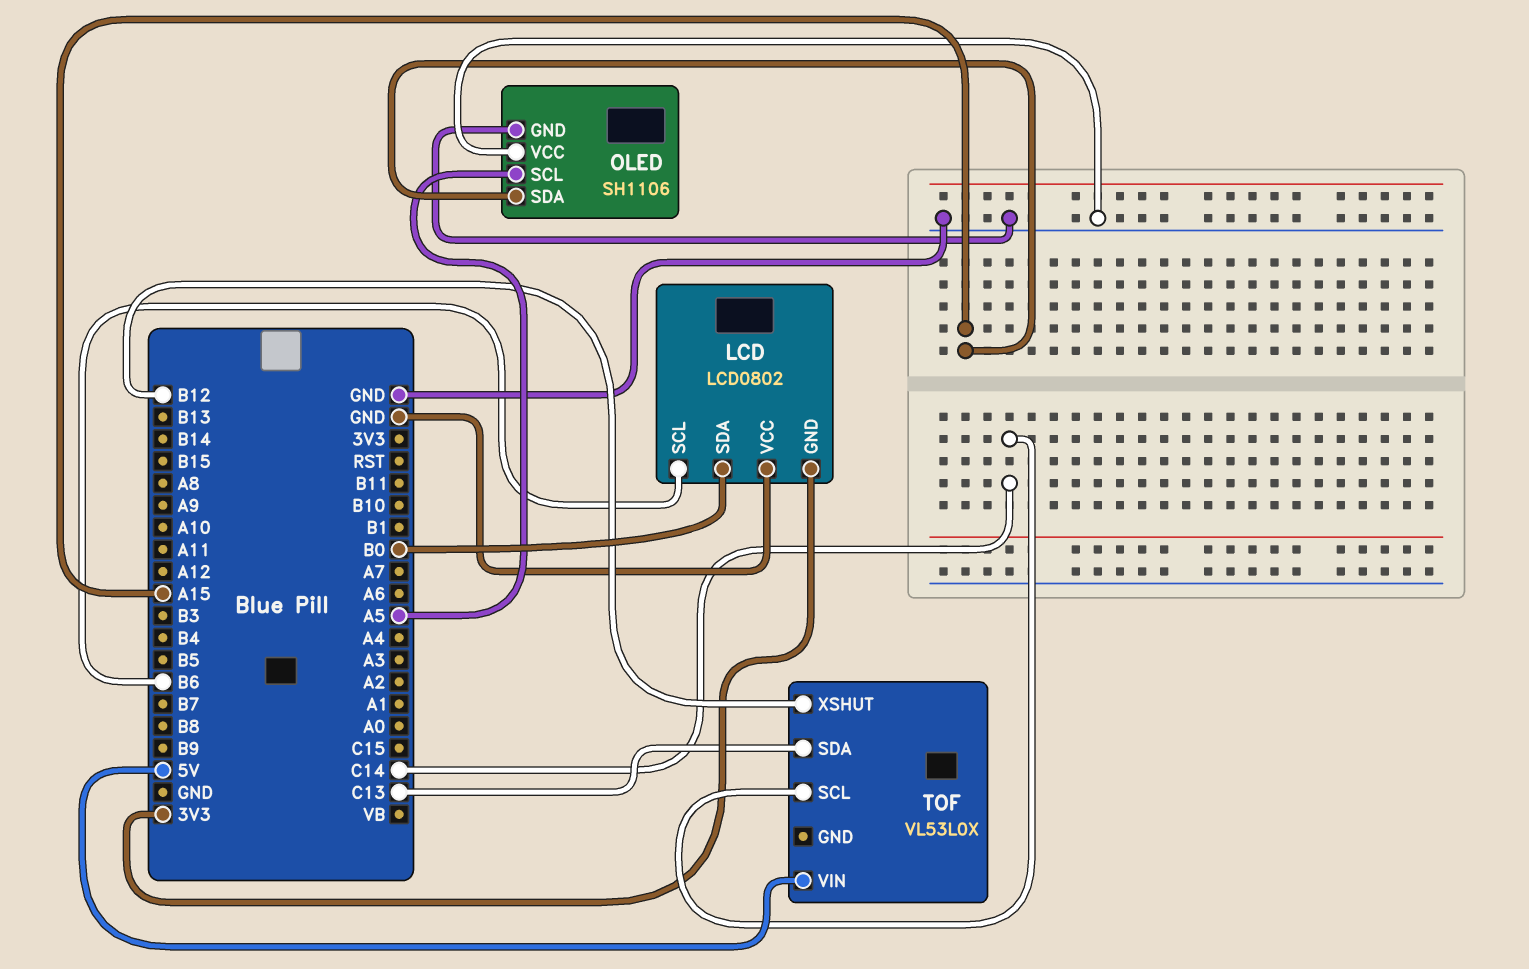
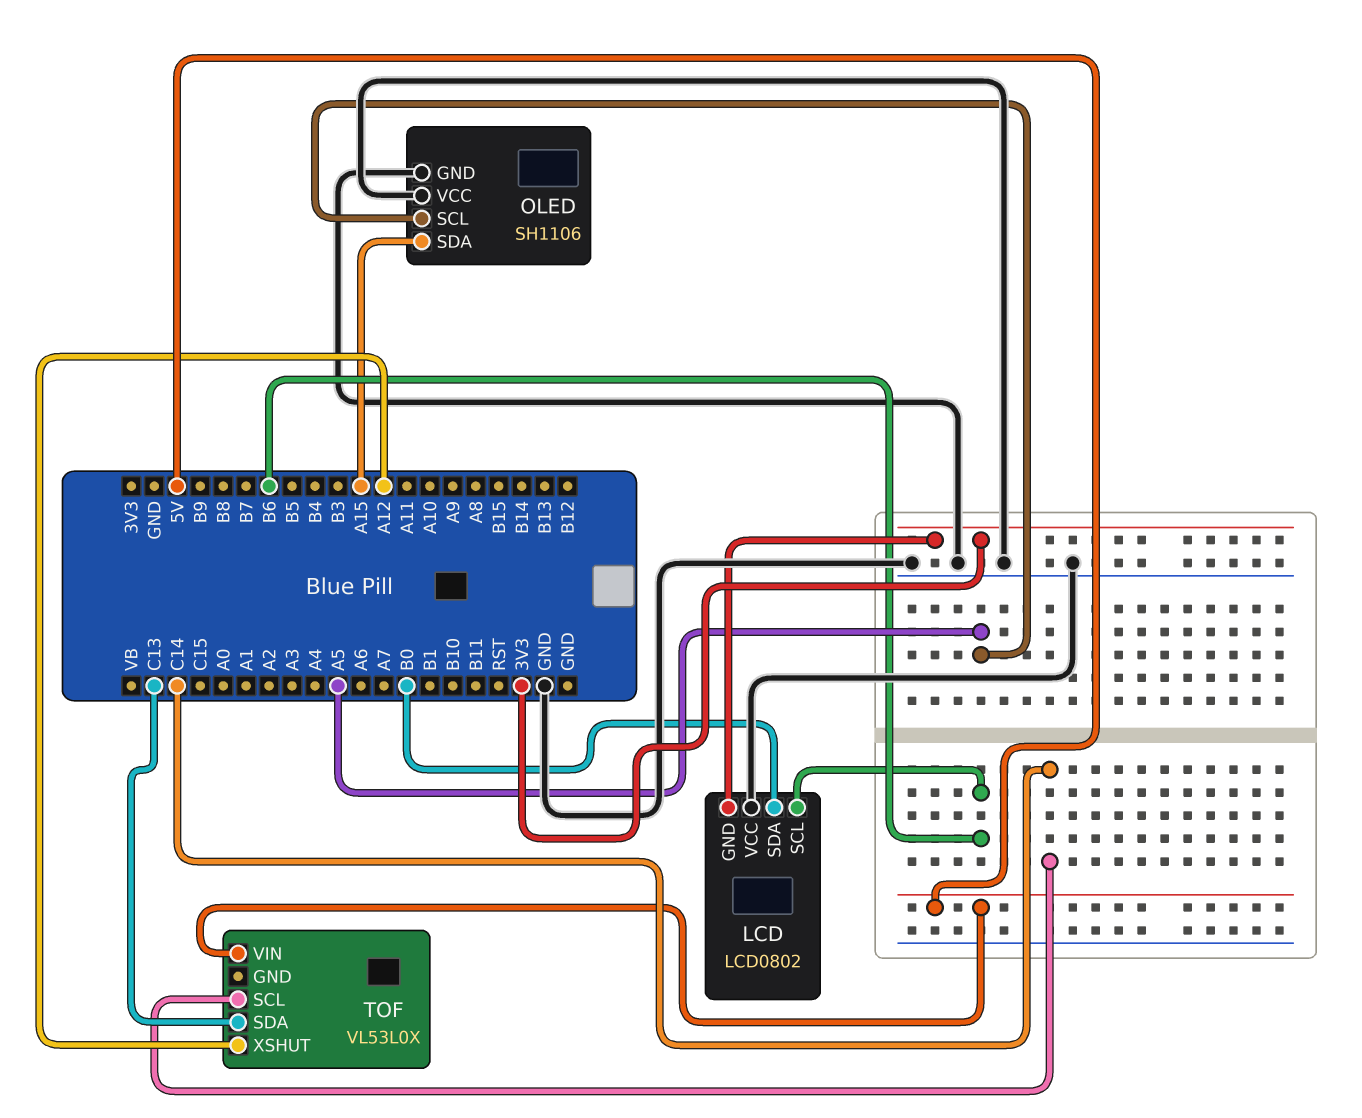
TOF pin XSHUT: B12 -> A12

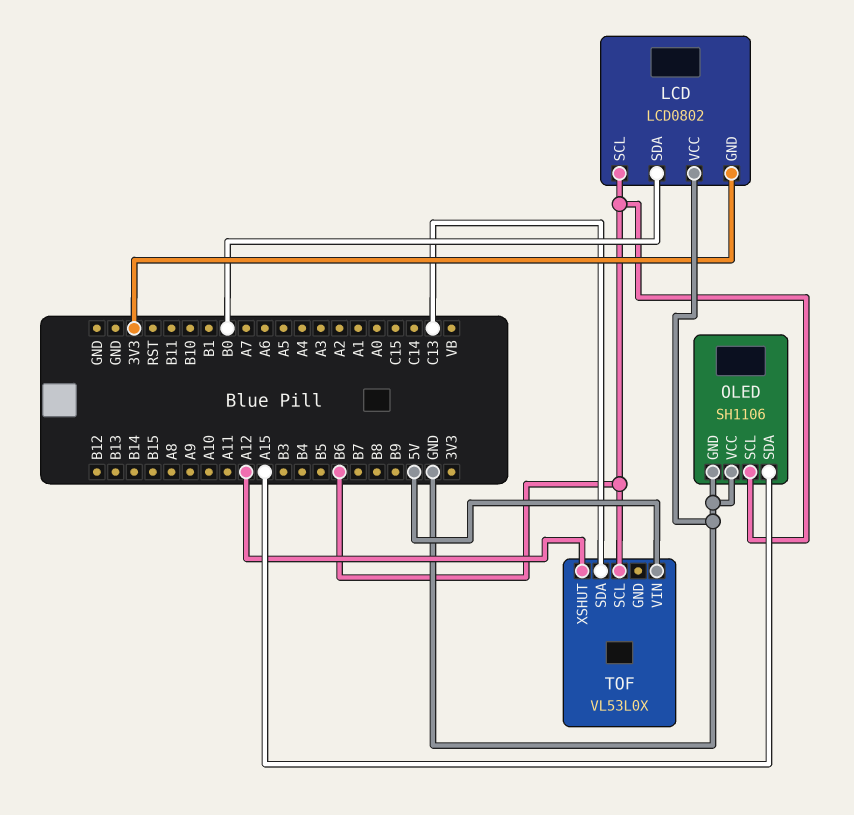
OLED pin SCL: A5 -> B6
TOF pin SCL: C14 -> B6

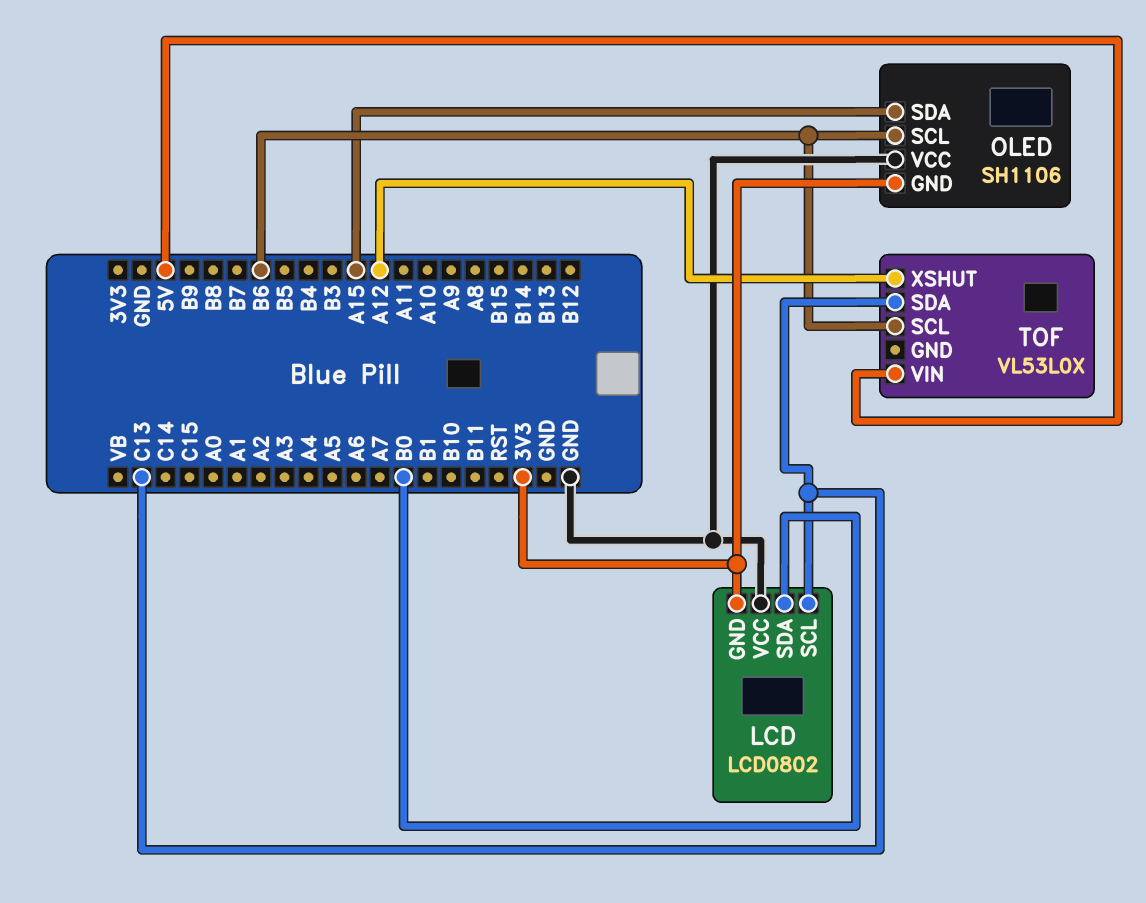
LCD pin SCL: B6 -> C13
OLED pin GND: GND -> 3V3

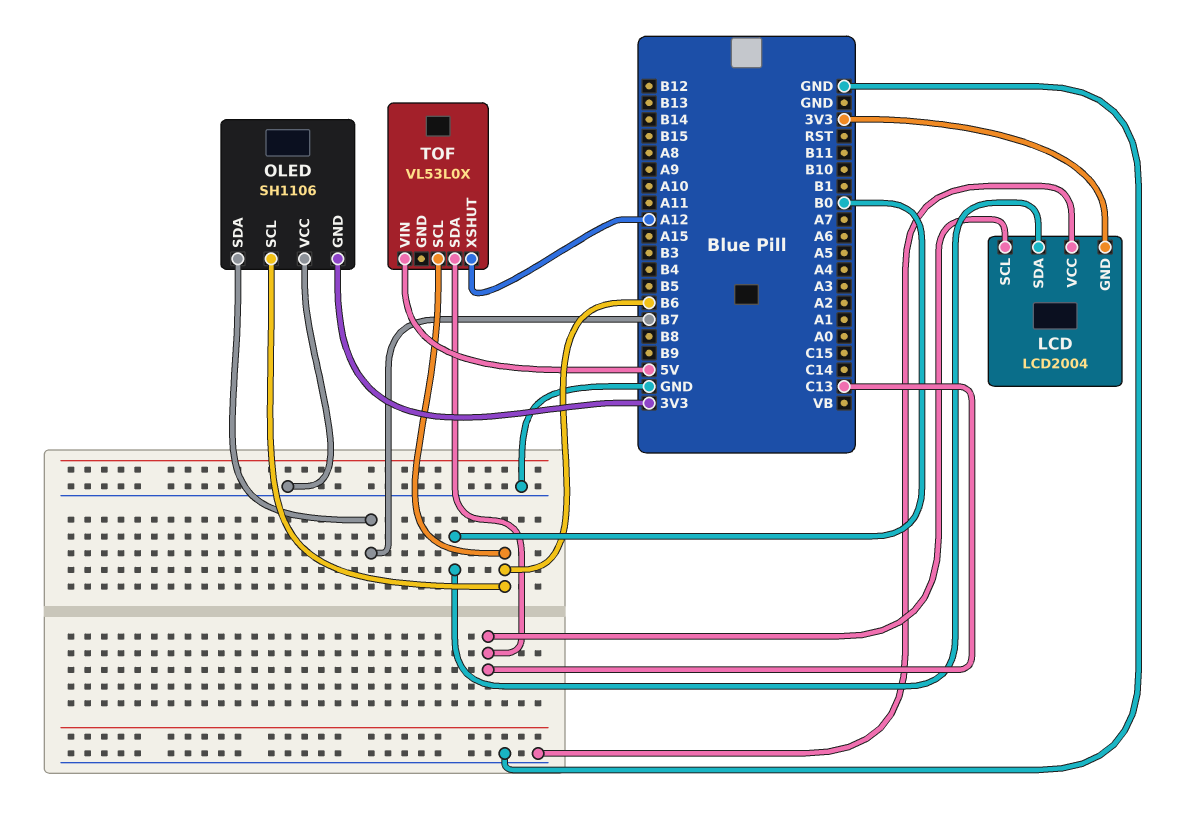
LCD: LCD0802 -> LCD2004
OLED pin SDA: A15 -> B7

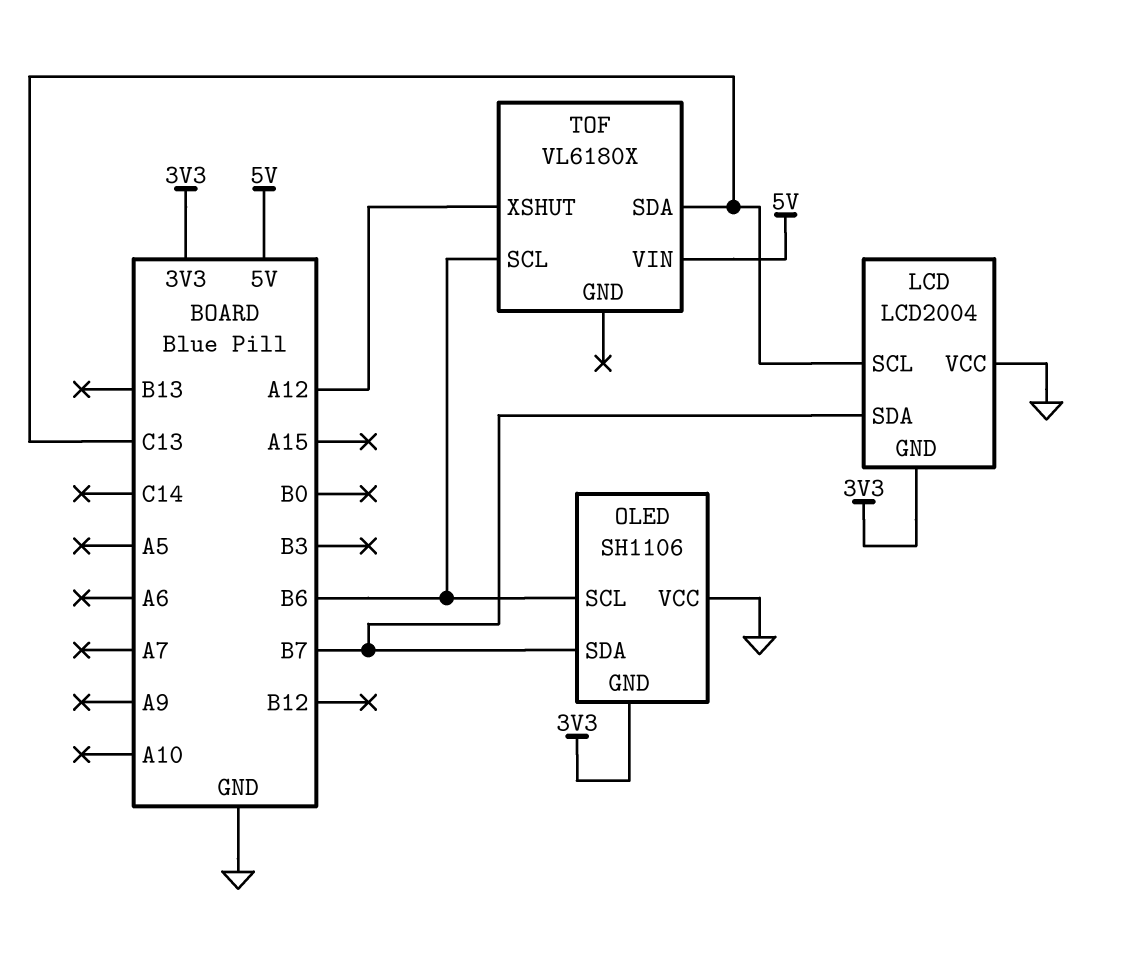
LCD pin SDA: B0 -> B7
TOF: VL53L0X -> VL6180X

